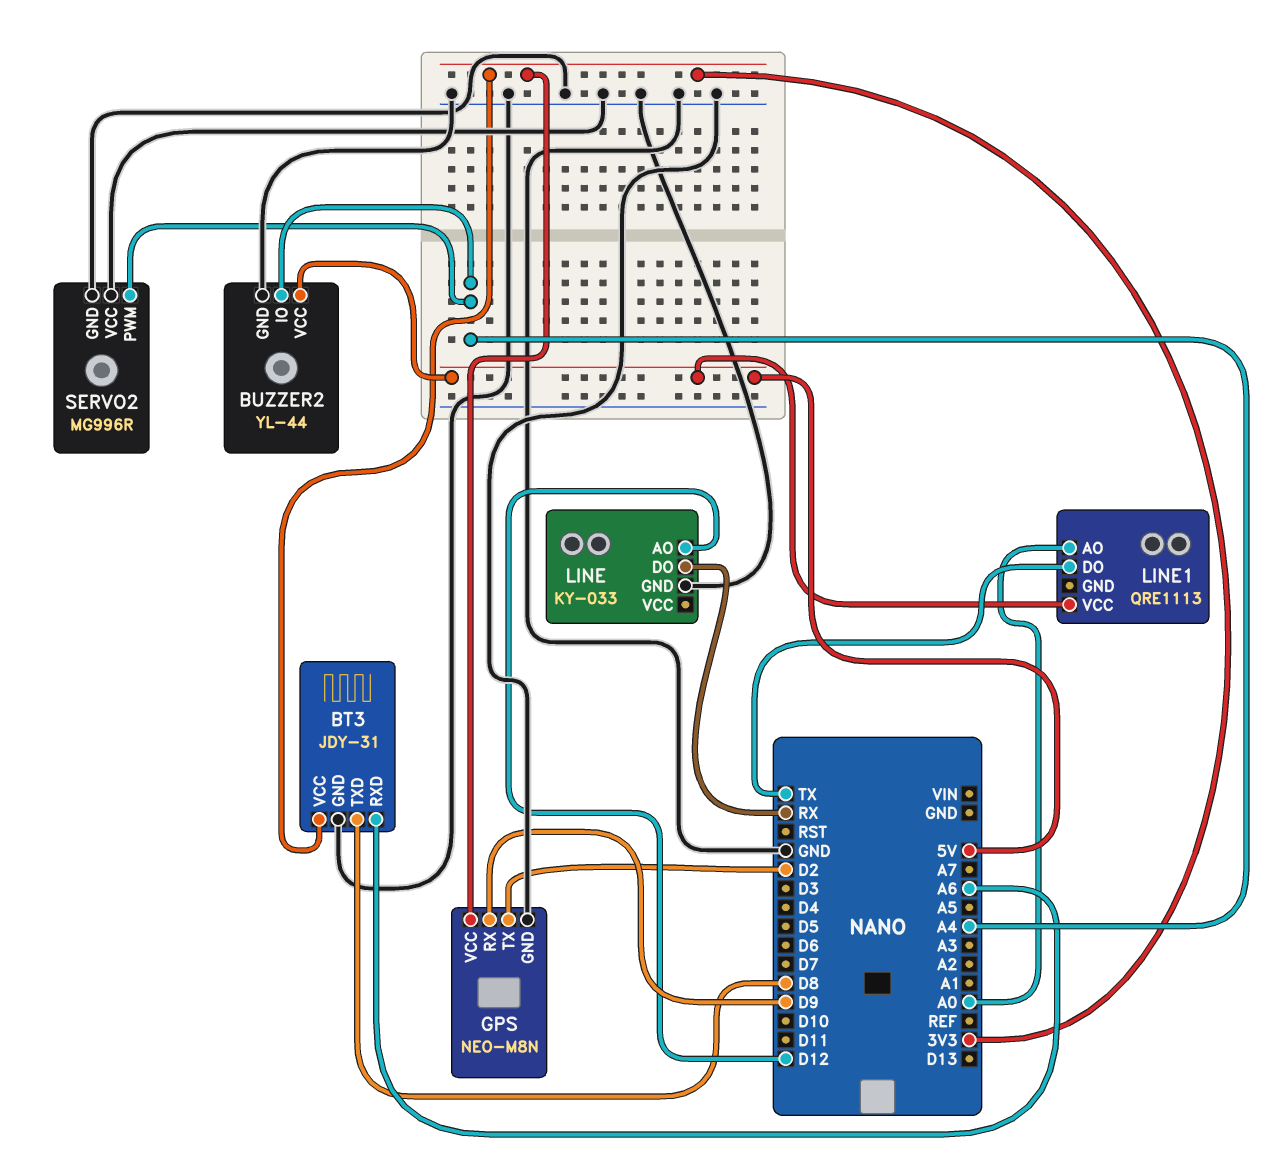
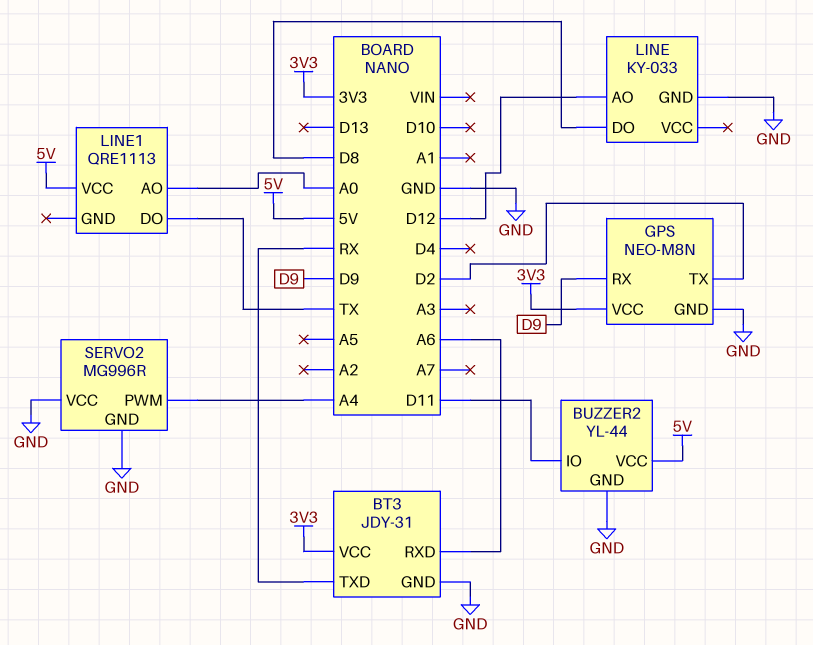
BT3 pin TXD: D8 -> RX
BUZZER2 pin IO: A4 -> D11
LINE pin DO: RX -> D8

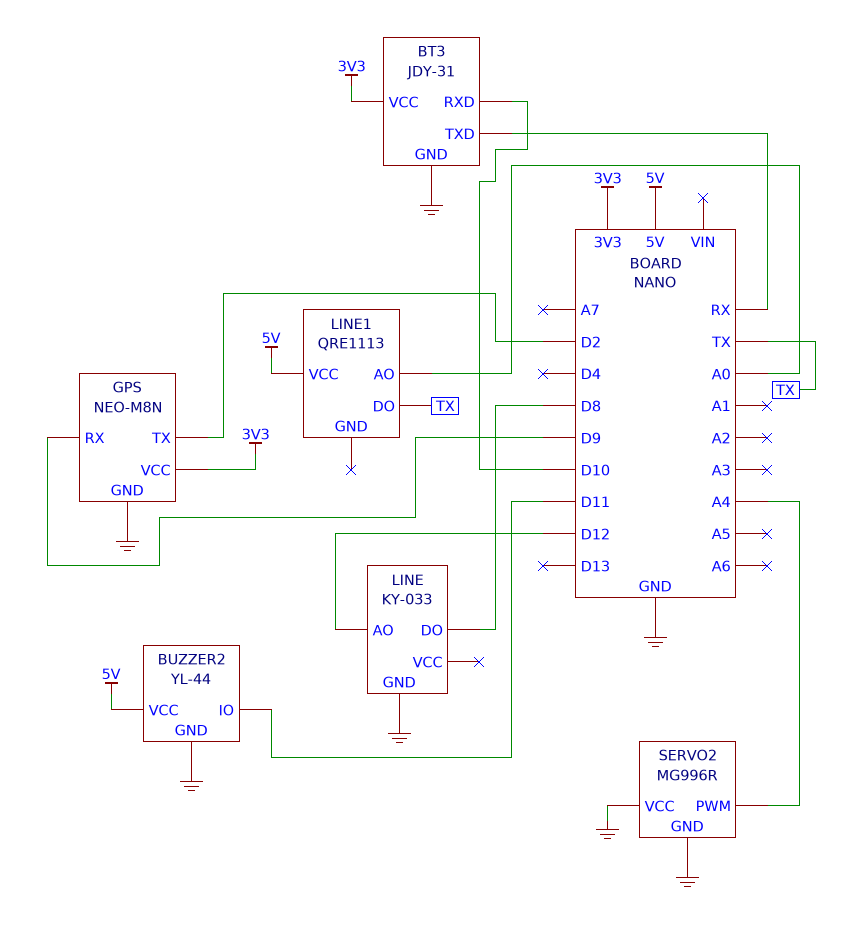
BT3 pin RXD: A6 -> D10

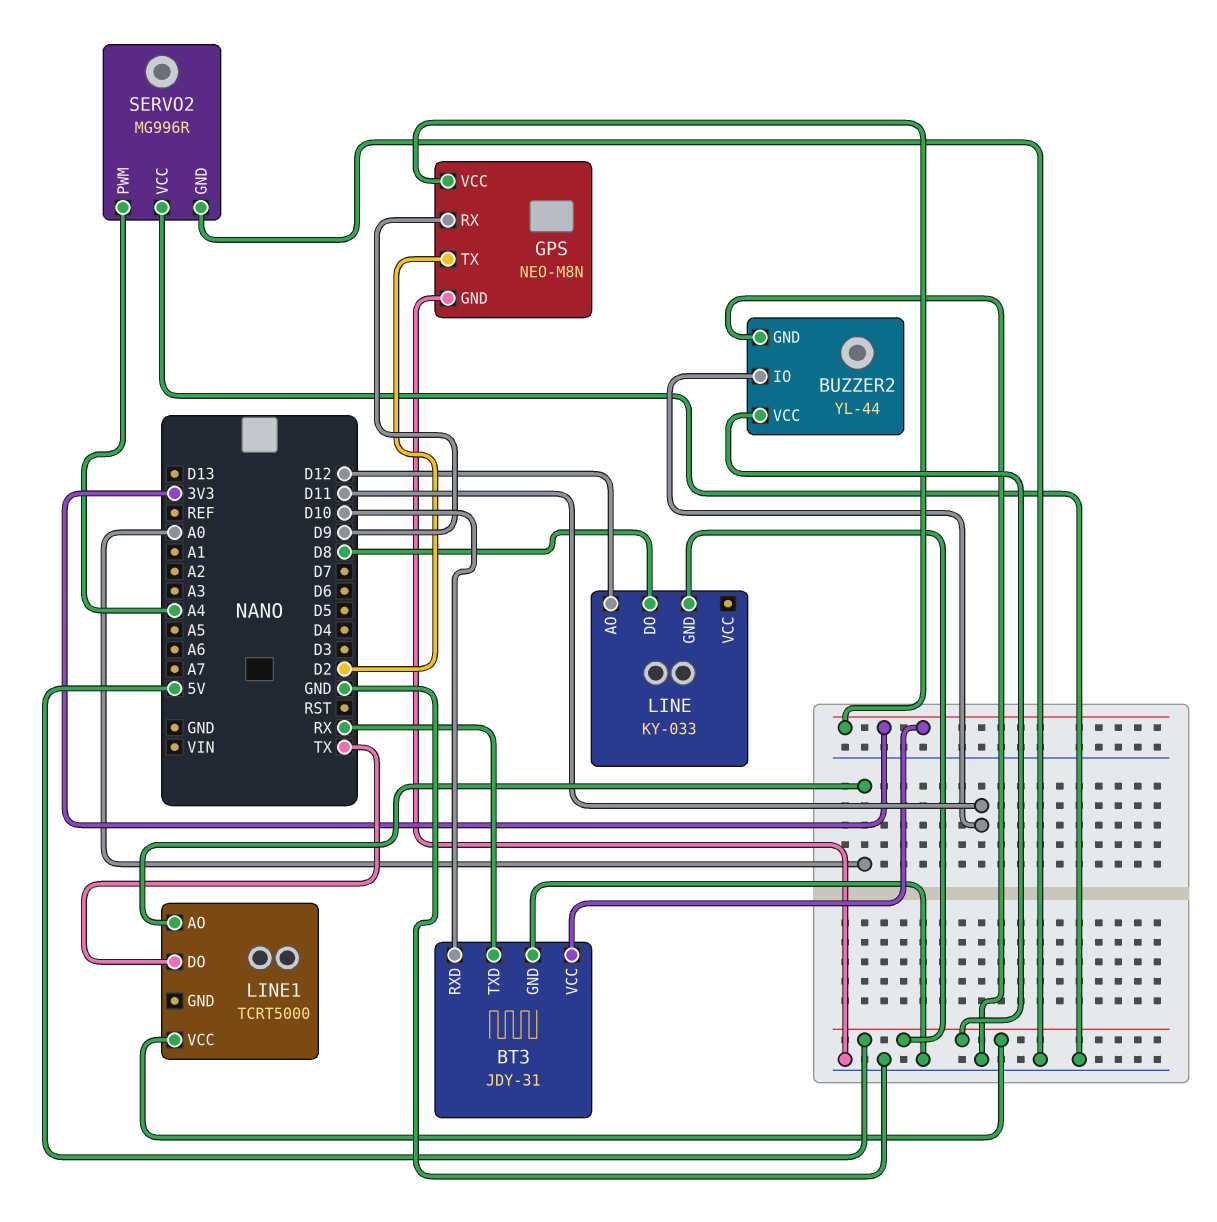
LINE pin GND: GND -> 5V
LINE1: QRE1113 -> TCRT5000

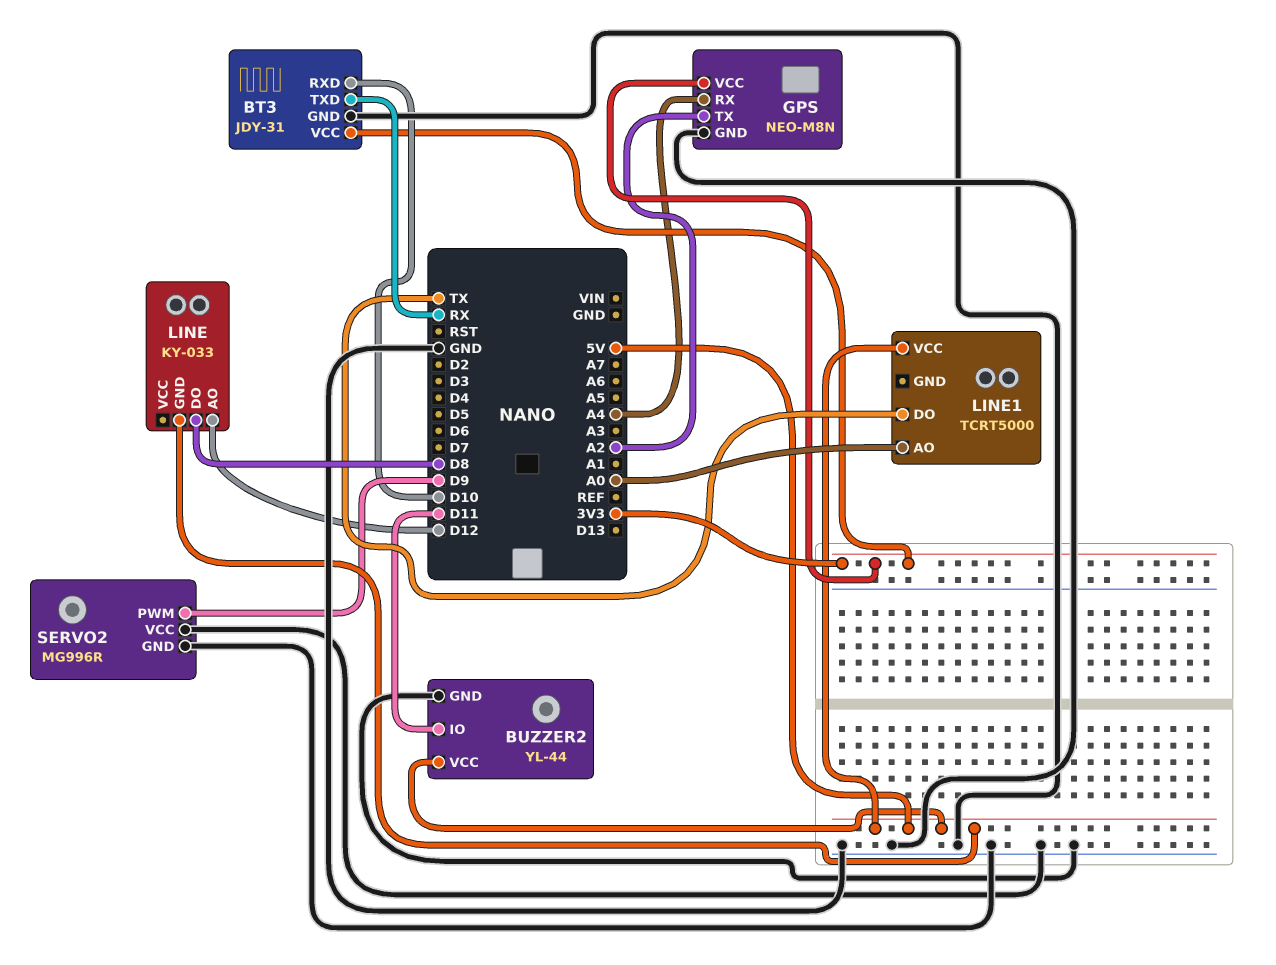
GPS pin RX: D9 -> A4
GPS pin TX: D2 -> A2
SERVO2 pin PWM: A4 -> D9

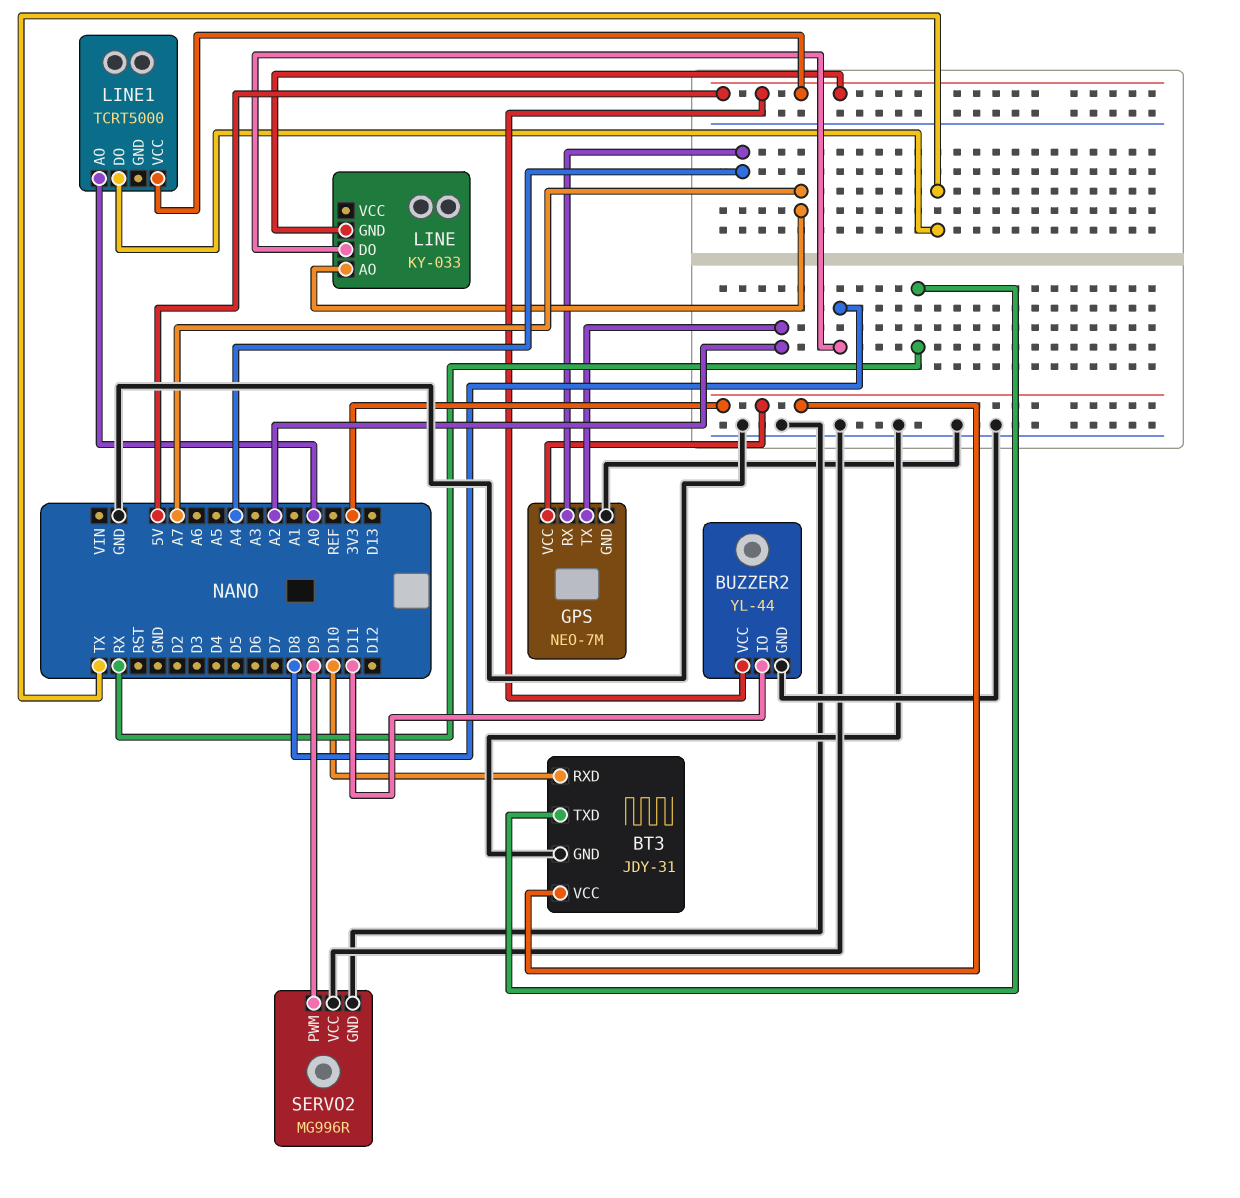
GPS: NEO-M8N -> NEO-7M
LINE pin AO: D12 -> A7

